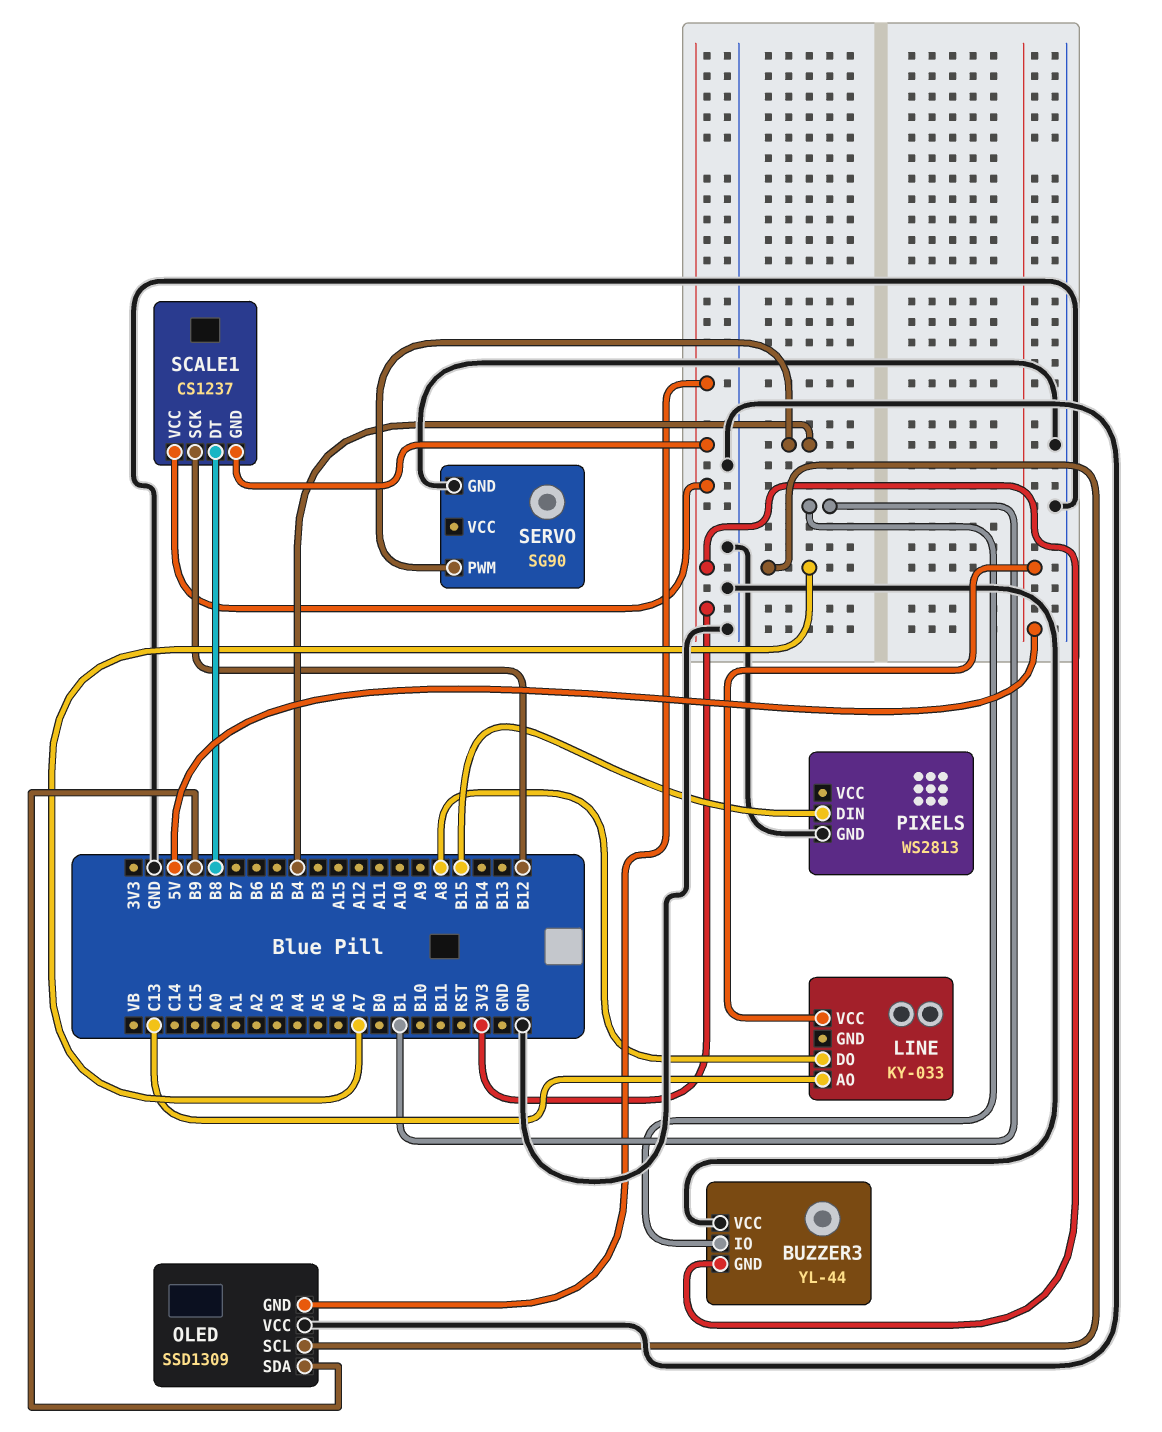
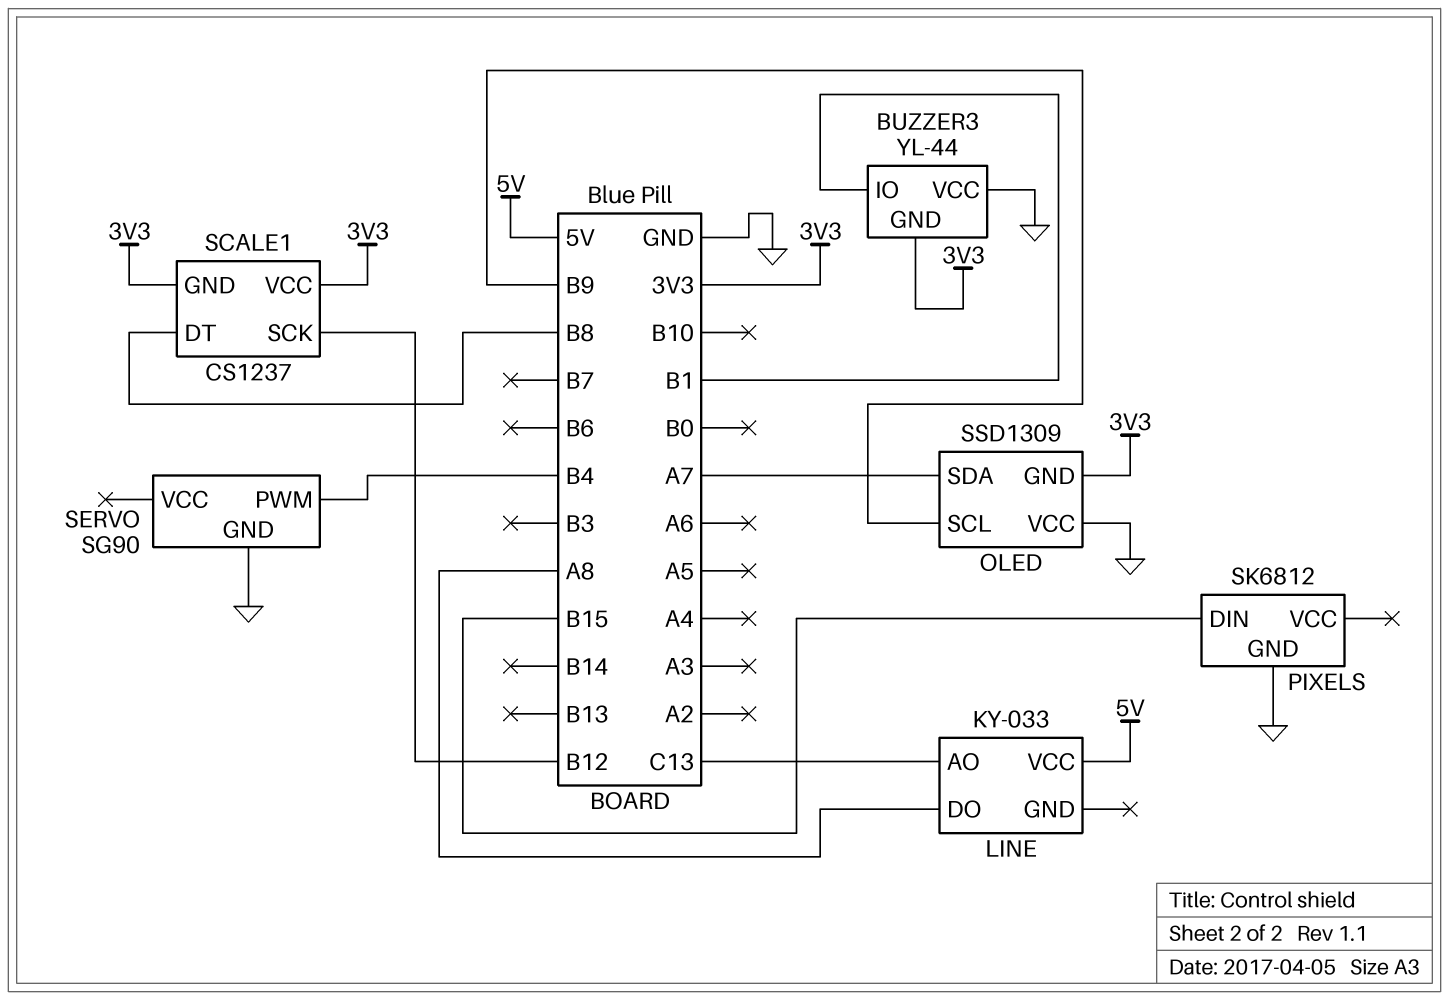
OLED pin SCL: A7 -> B9
OLED pin SDA: B9 -> A7
PIXELS: WS2813 -> SK6812

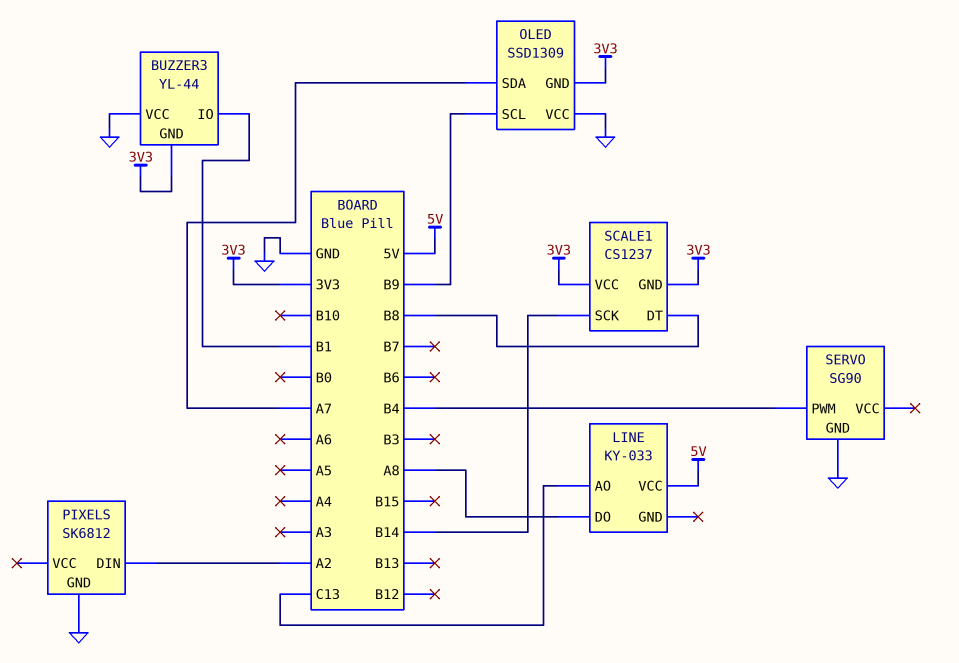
PIXELS pin DIN: B15 -> A2
SCALE1 pin SCK: B12 -> B14

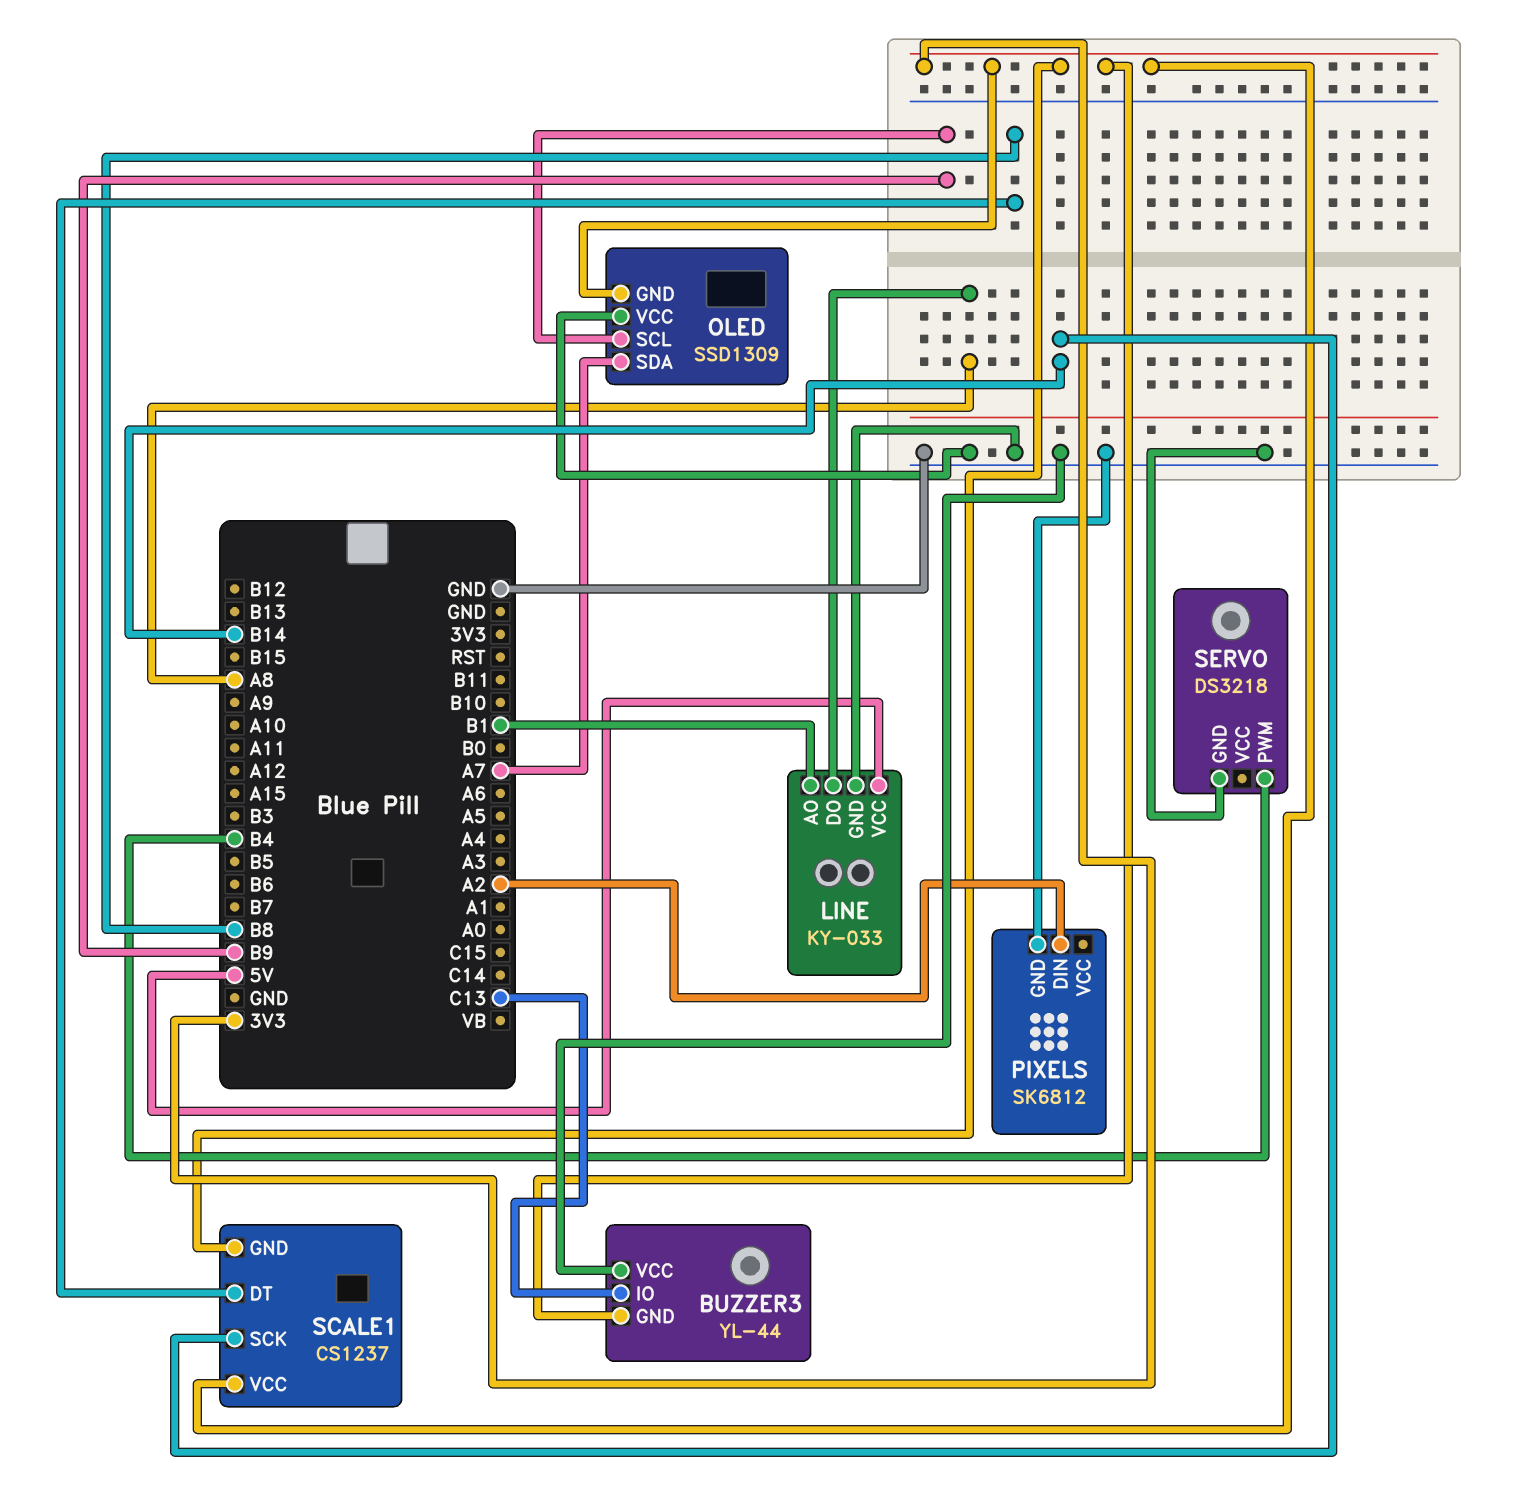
BUZZER3 pin IO: B1 -> C13
LINE pin AO: C13 -> B1
LINE pin GND: none -> GND
SERVO: SG90 -> DS3218

